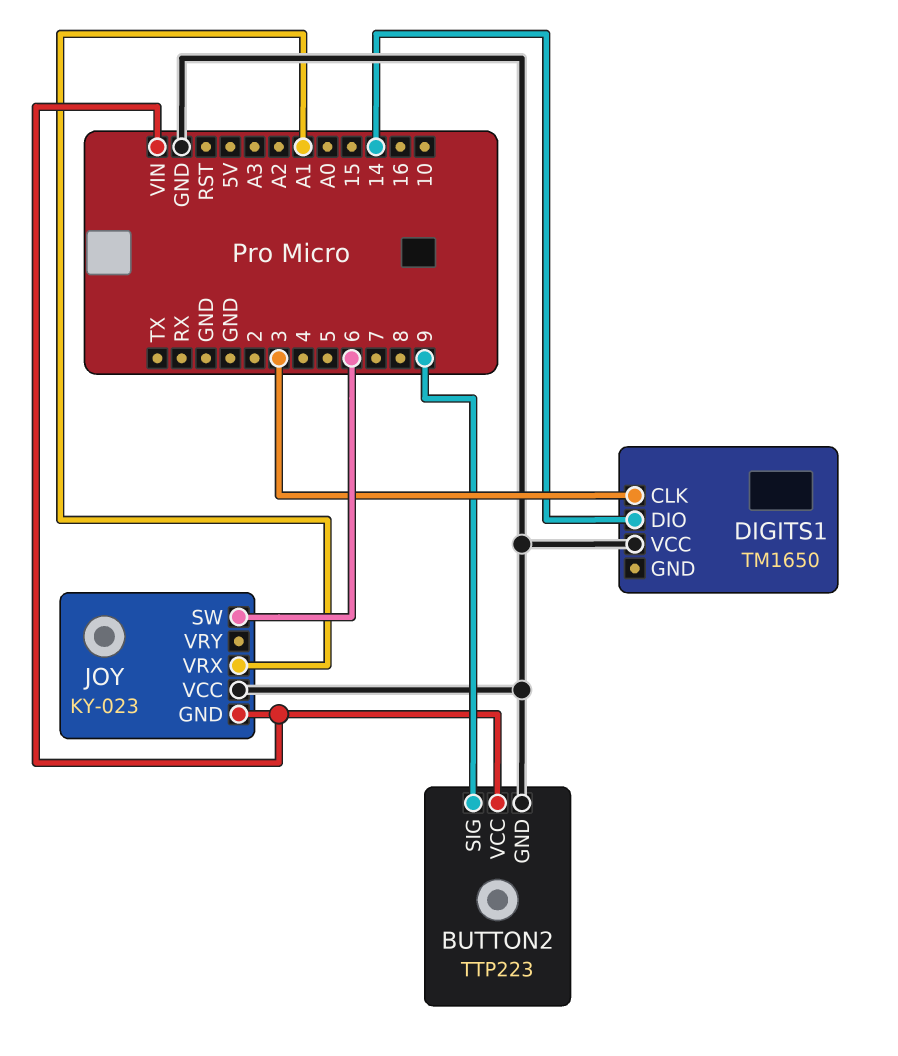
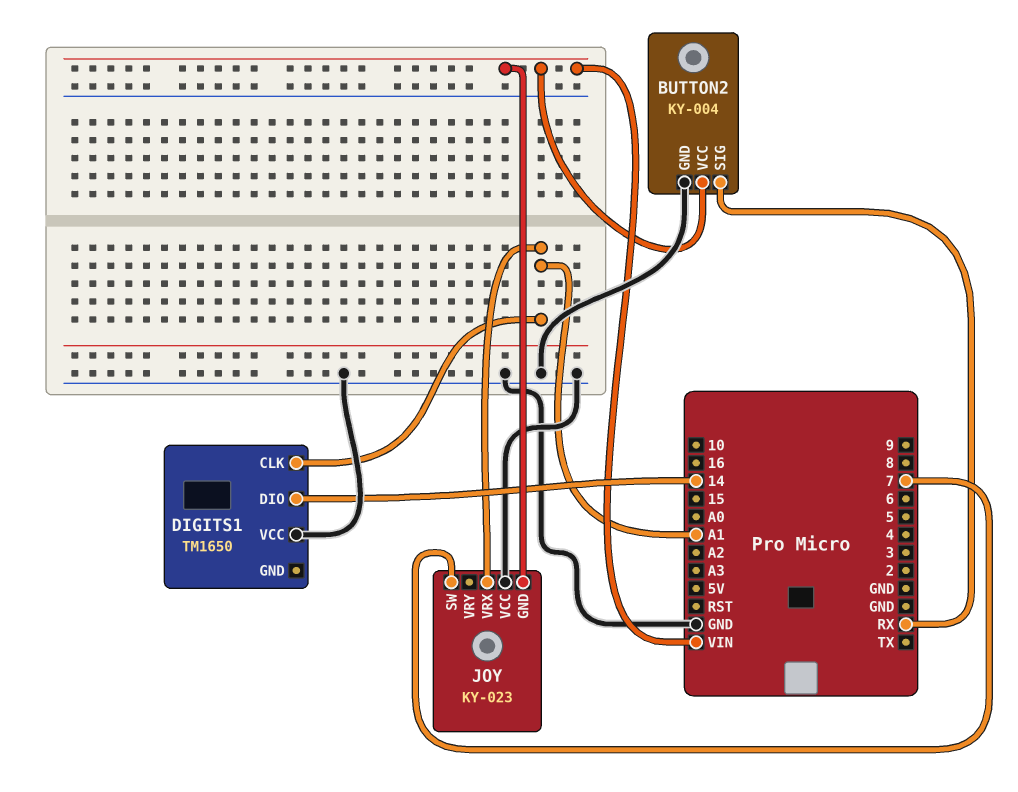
BUTTON2: TTP223 -> KY-004
BUTTON2 pin SIG: 9 -> RX
DIGITS1 pin CLK: 3 -> A1
JOY pin SW: 6 -> 7

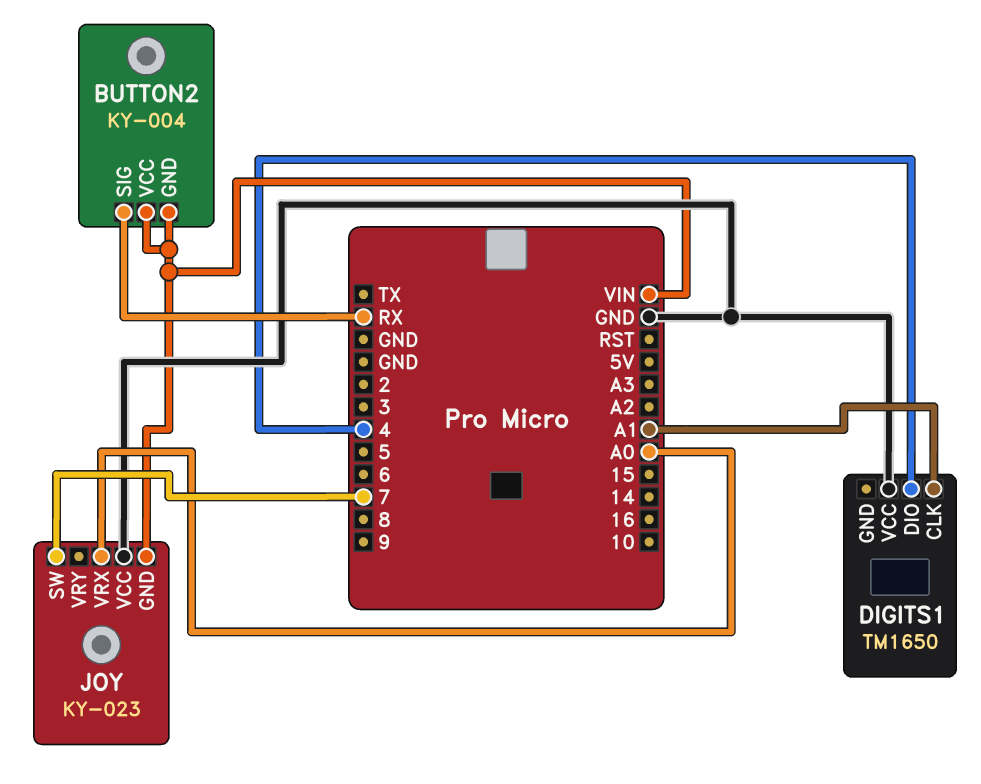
BUTTON2 pin GND: GND -> VIN
DIGITS1 pin DIO: 14 -> 4
JOY pin VRX: A1 -> A0

